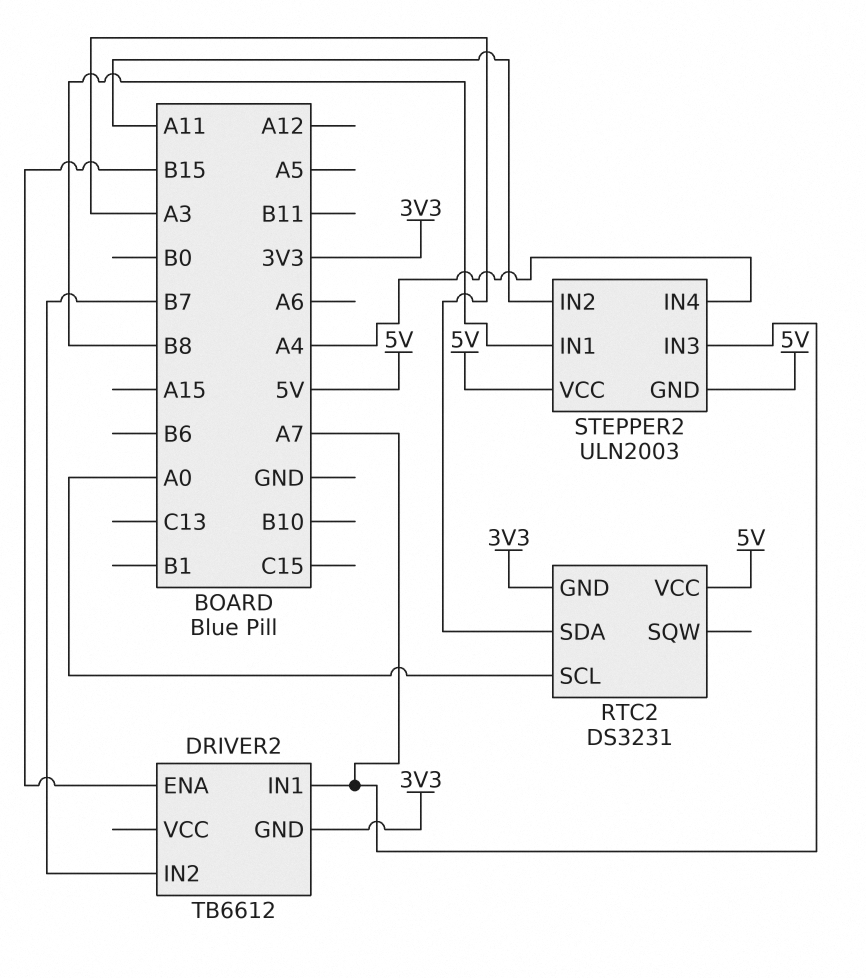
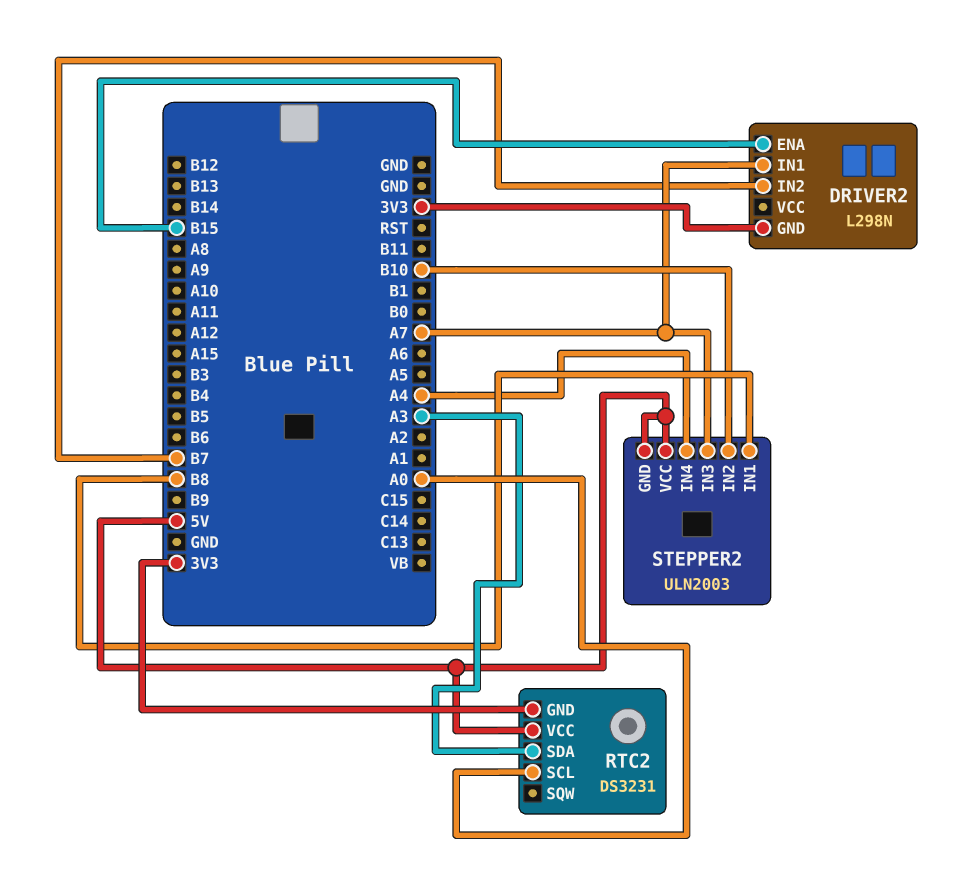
DRIVER2: TB6612 -> L298N
STEPPER2 pin IN2: A11 -> B10

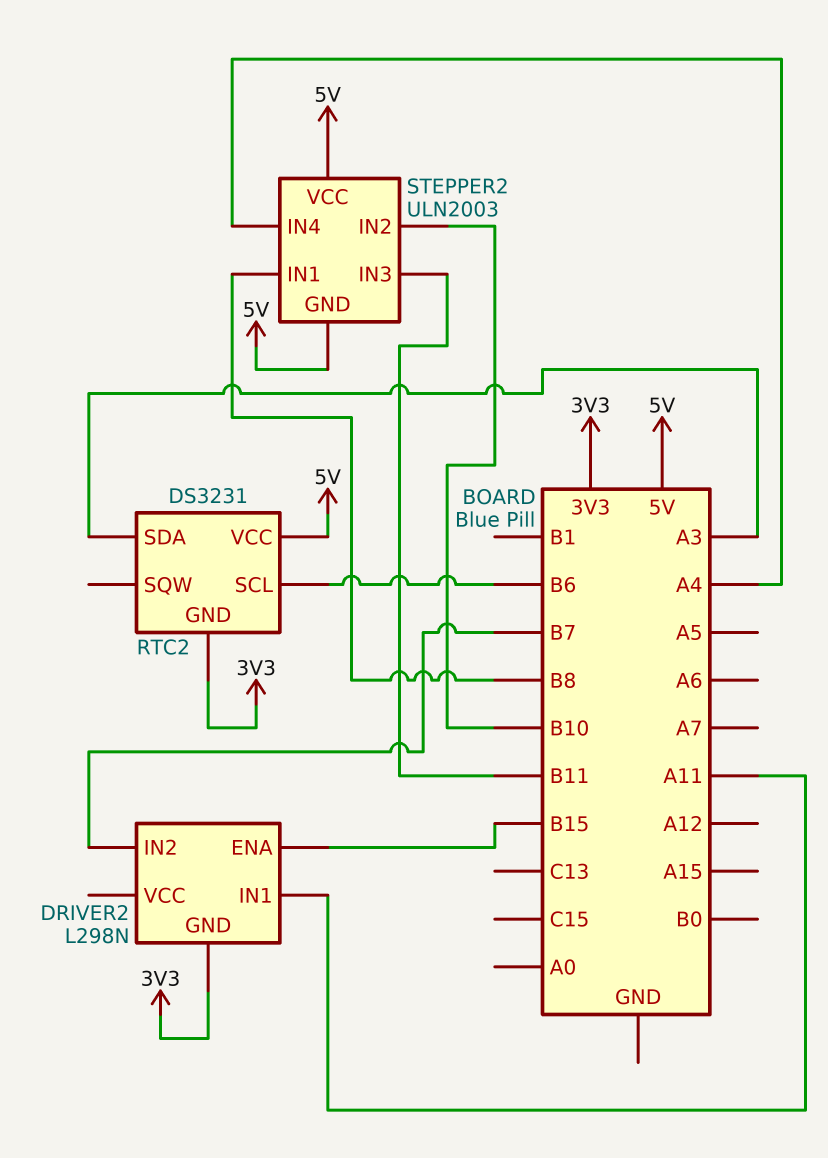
DRIVER2 pin IN1: A7 -> A11
RTC2 pin SCL: A0 -> B6
STEPPER2 pin IN3: A7 -> B11

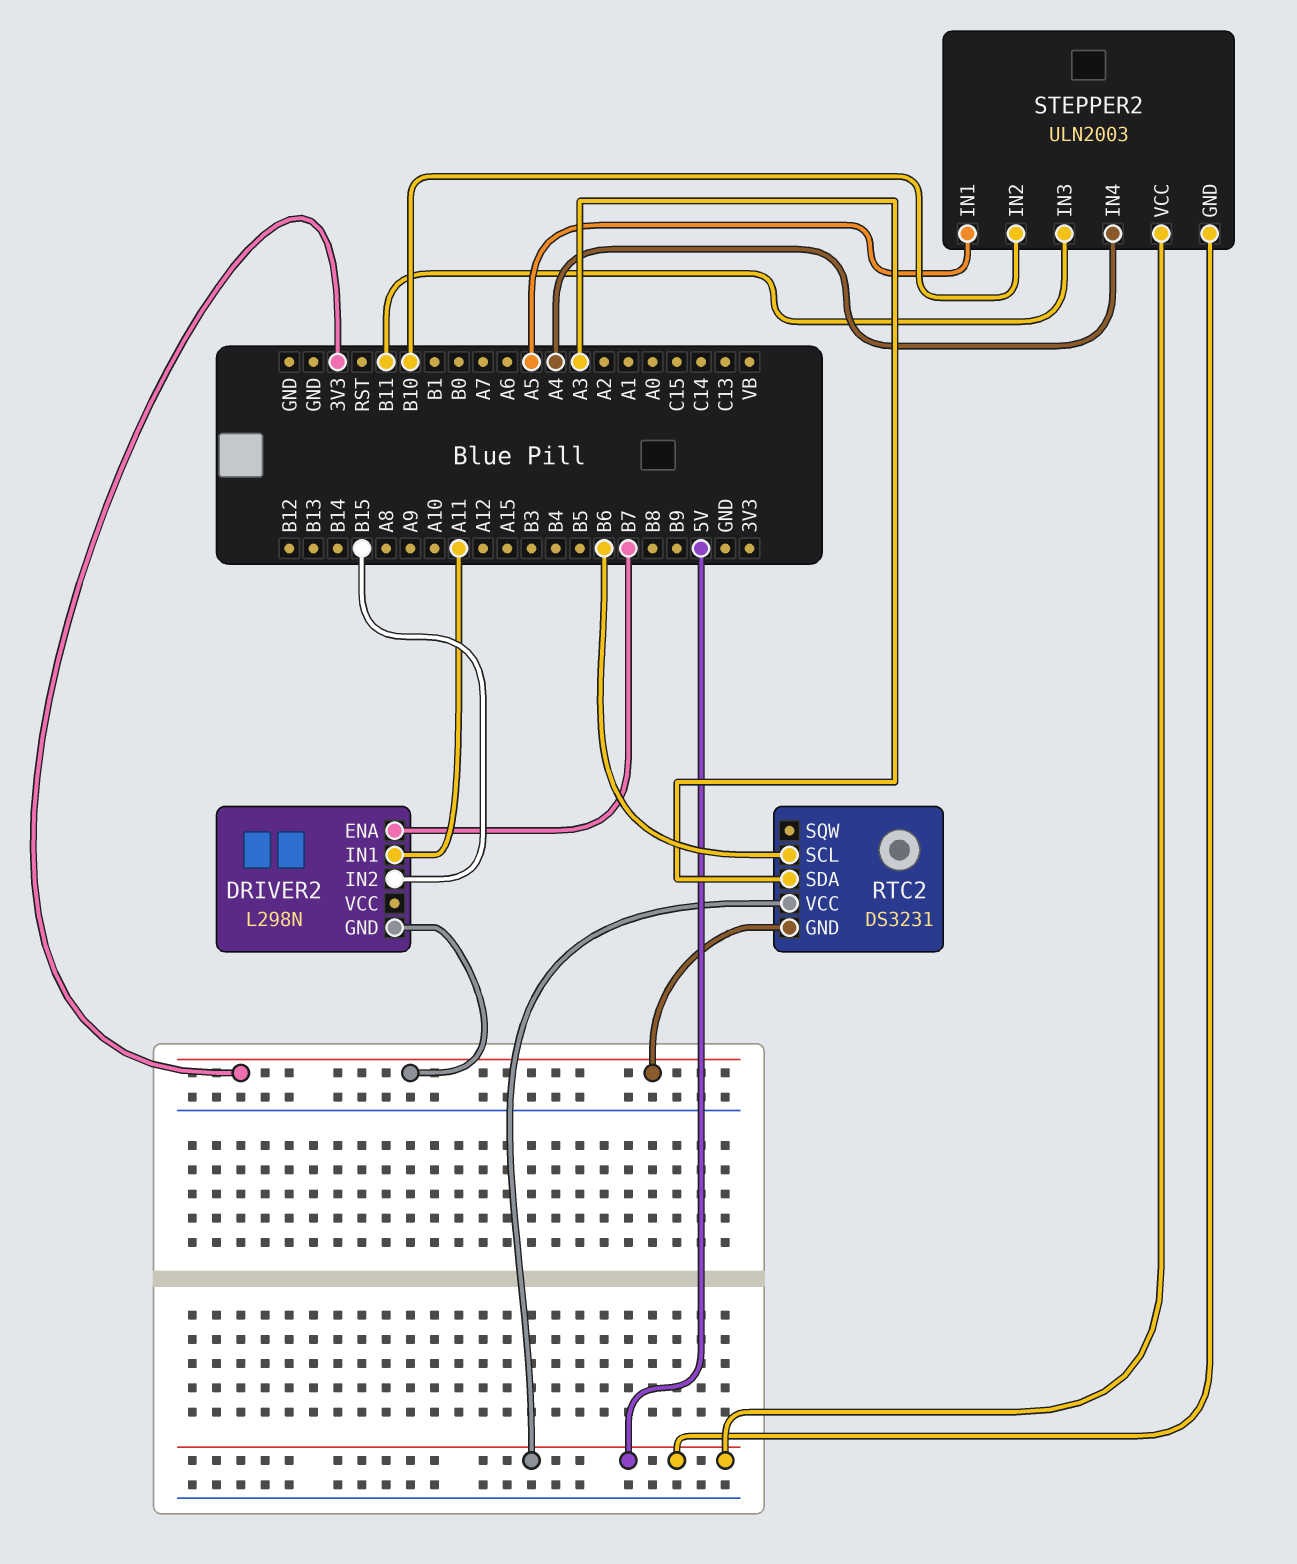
DRIVER2 pin ENA: B15 -> B7
DRIVER2 pin IN2: B7 -> B15
STEPPER2 pin IN1: B8 -> A5

